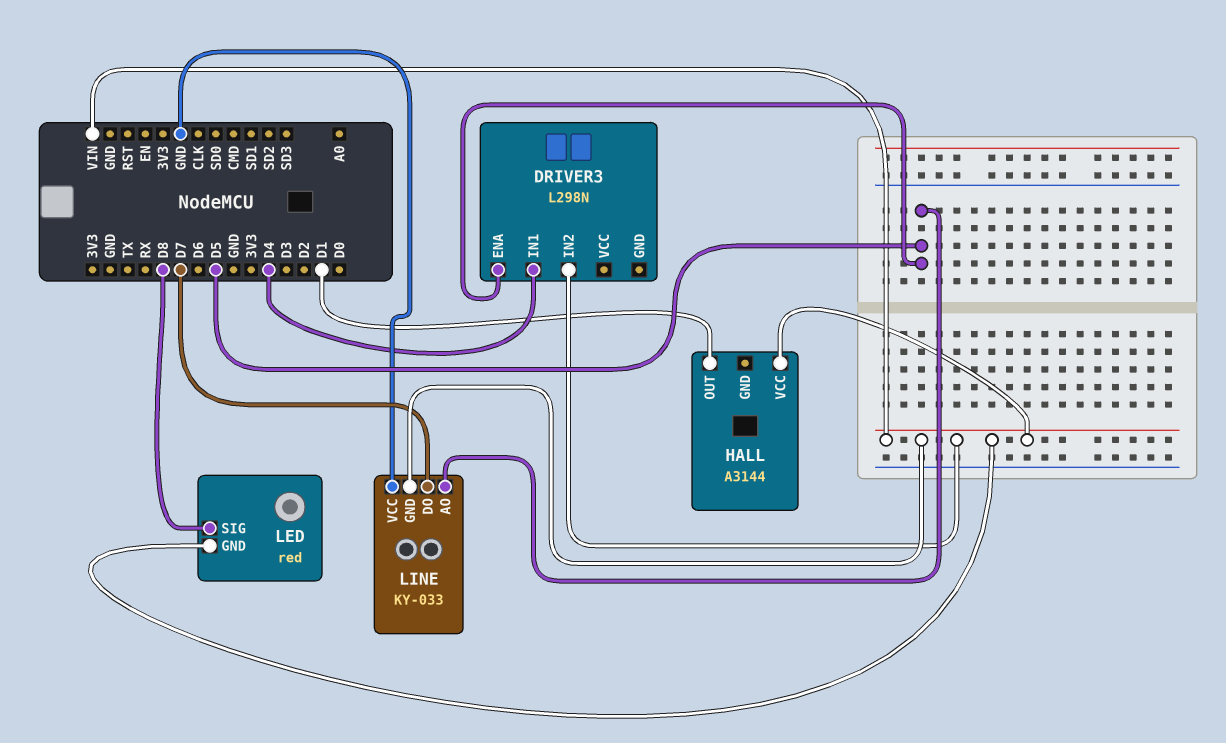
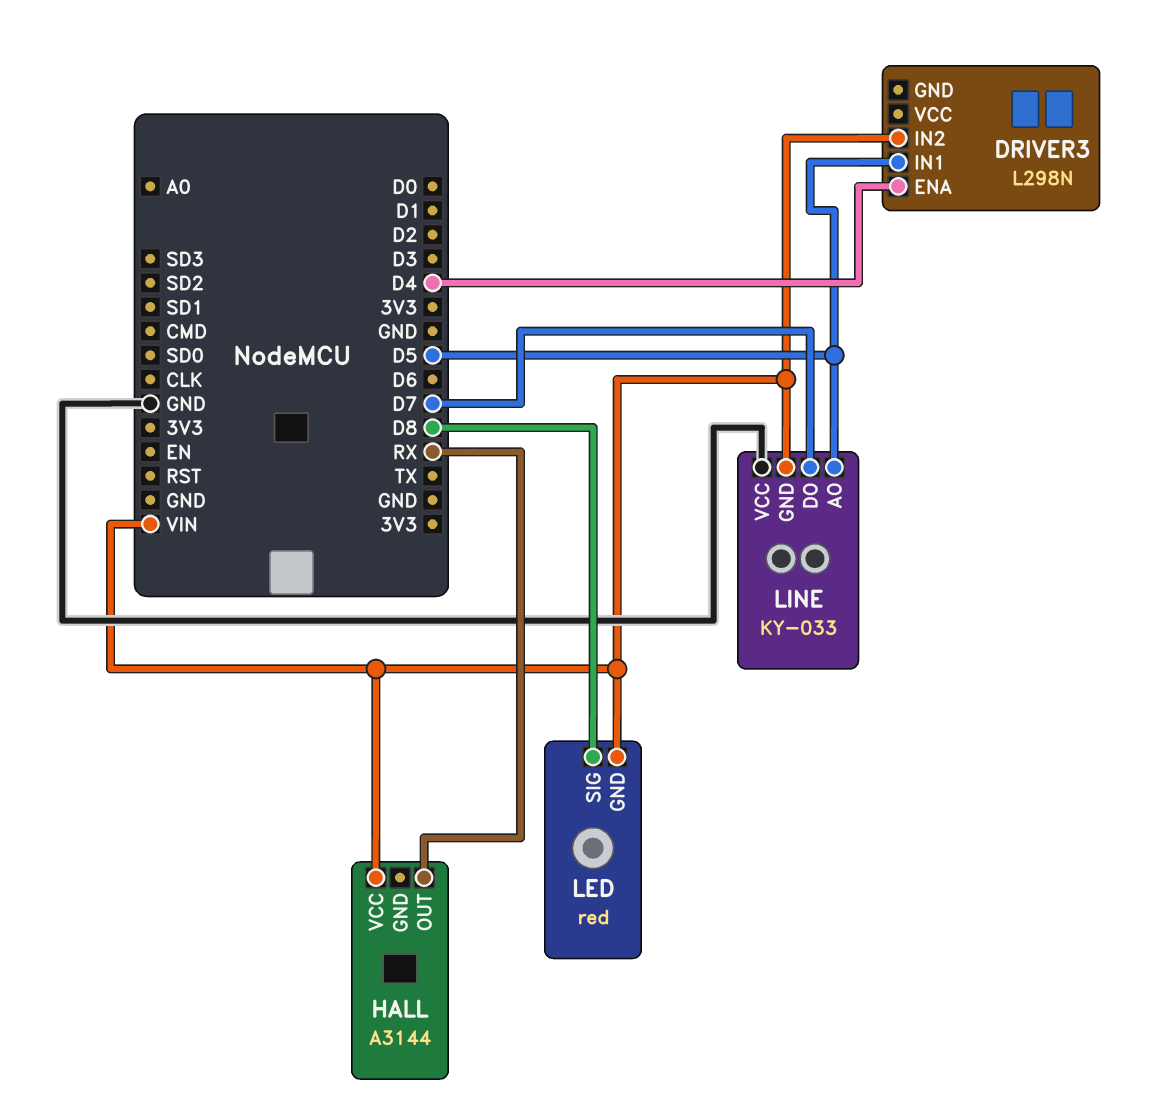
DRIVER3 pin ENA: D5 -> D4
DRIVER3 pin IN1: D4 -> D5
HALL pin OUT: D1 -> RX

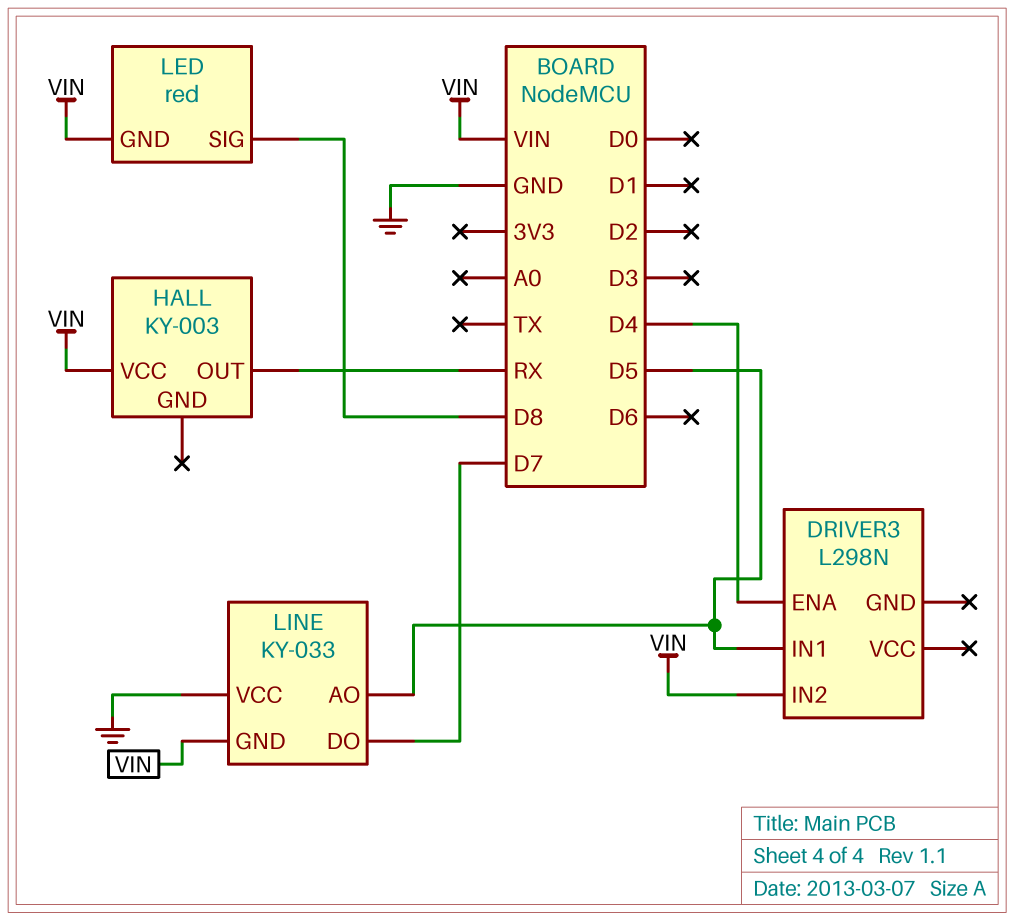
HALL: A3144 -> KY-003

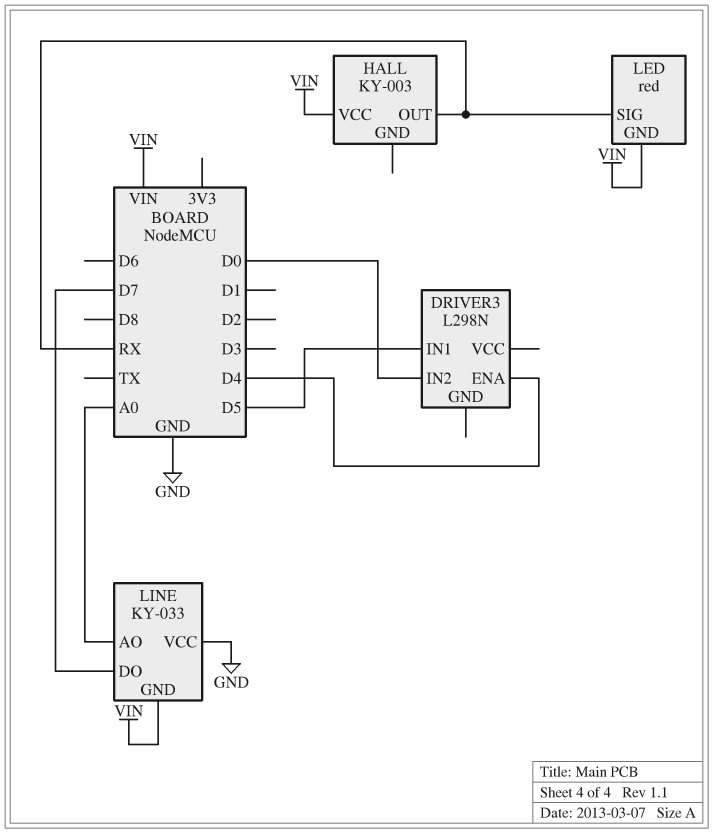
DRIVER3 pin IN2: VIN -> D0
LED pin SIG: D8 -> RX
LINE pin AO: D5 -> A0

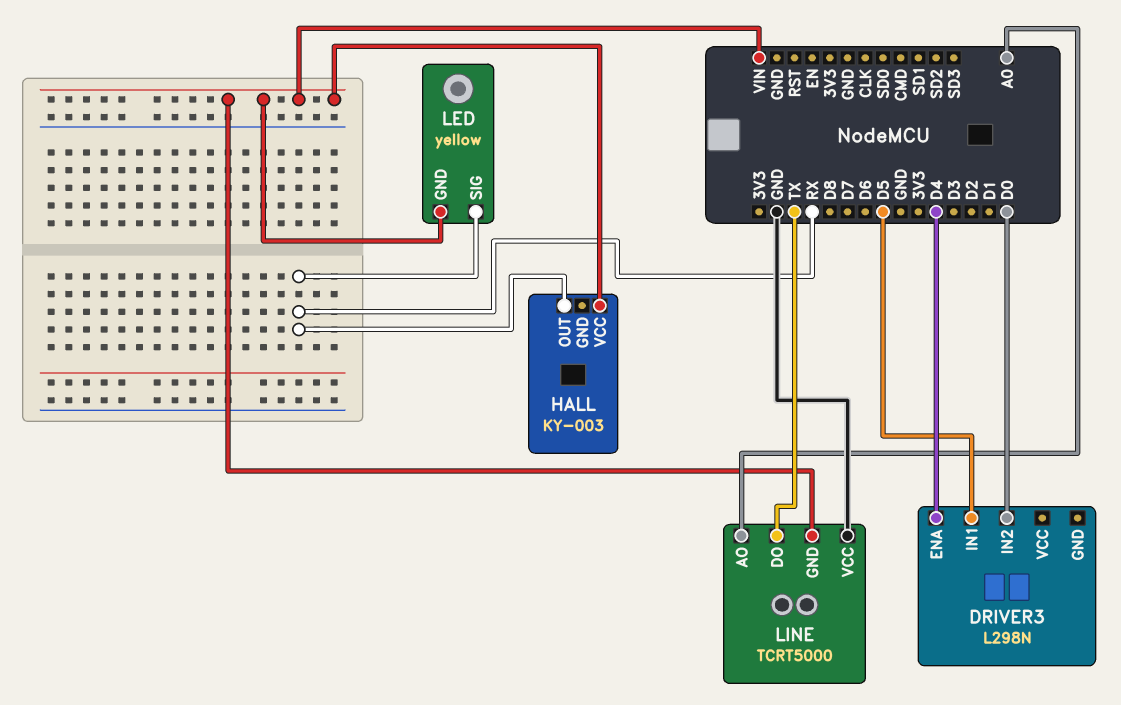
LED: red -> yellow
LINE: KY-033 -> TCRT5000
LINE pin DO: D7 -> TX

